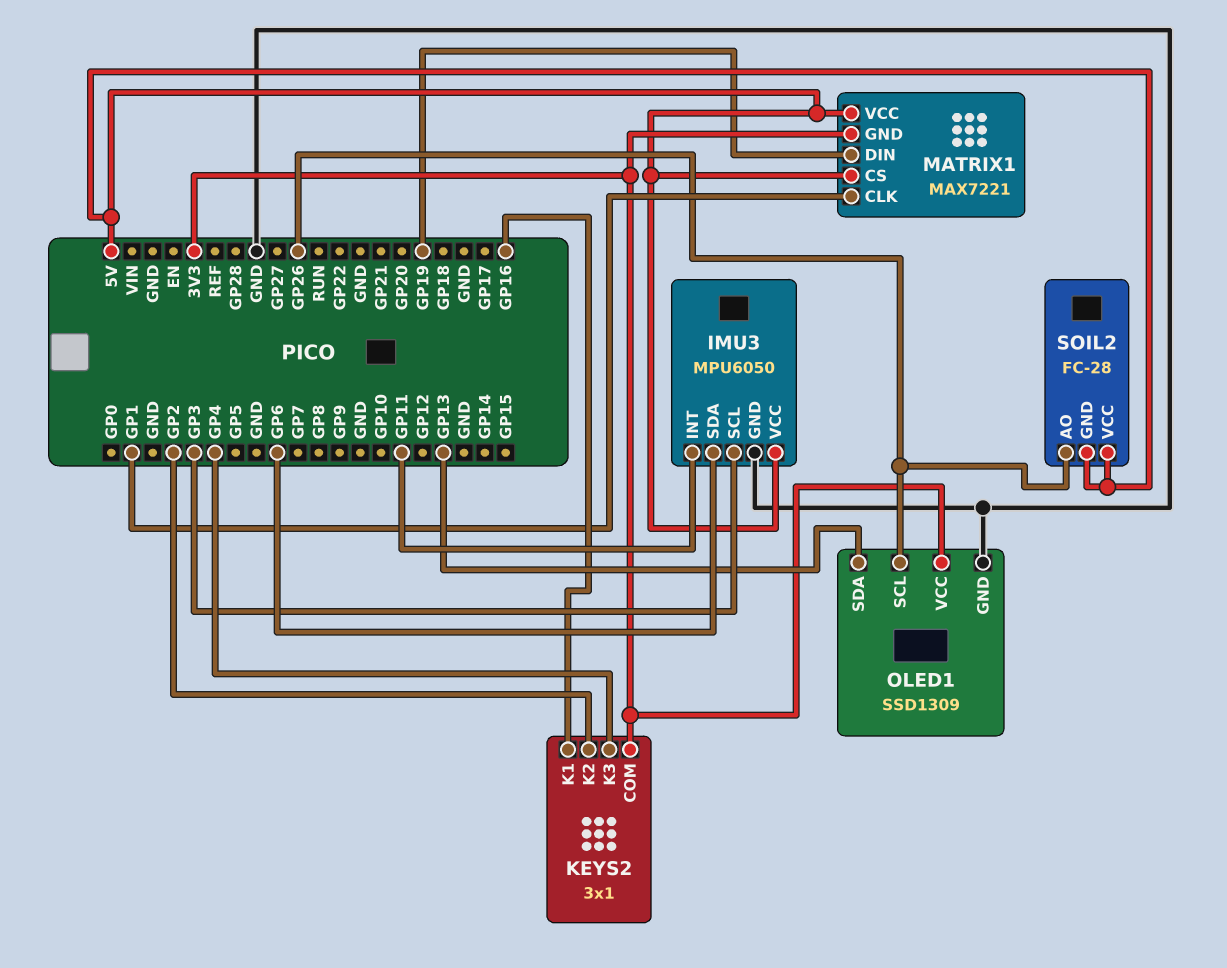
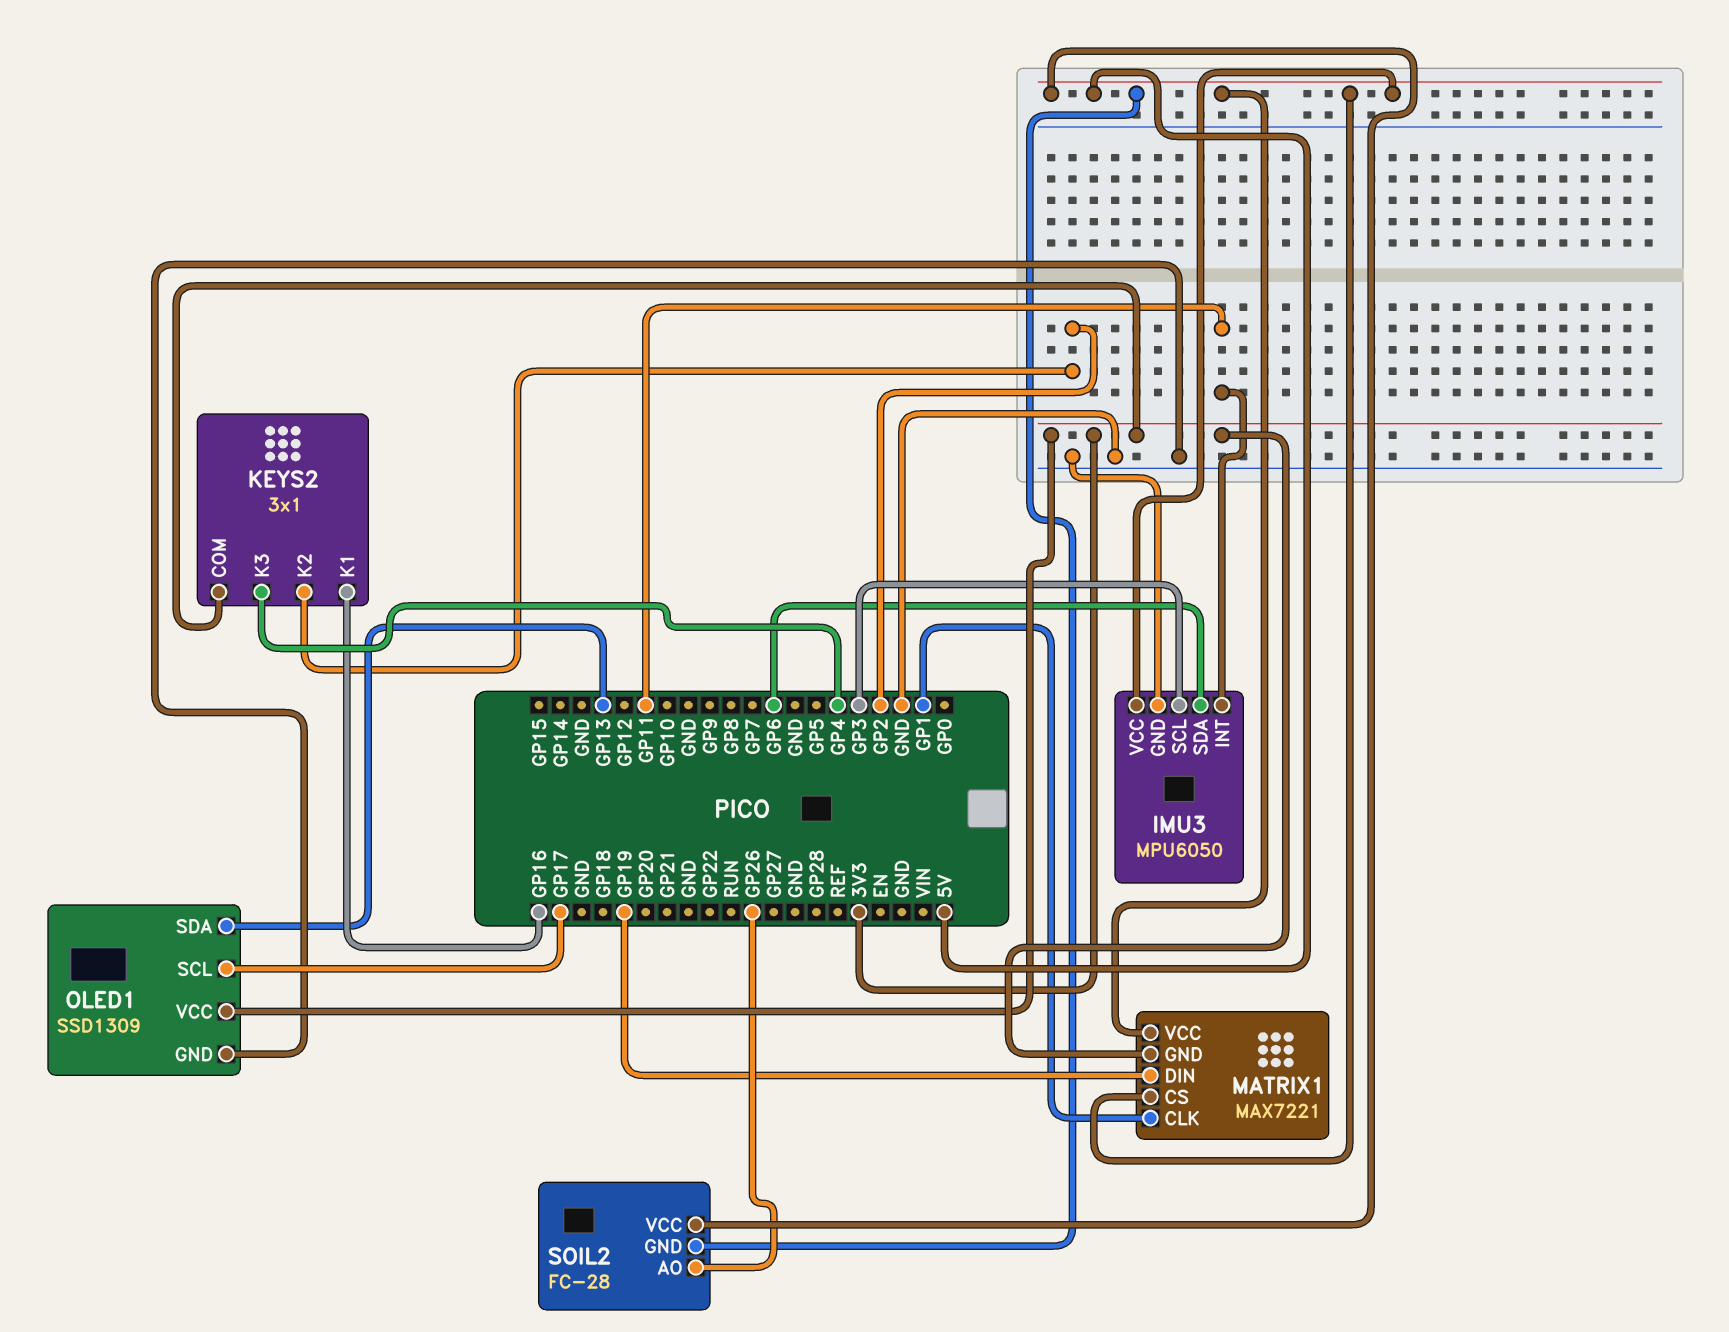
OLED1 pin SCL: GP26 -> GP17

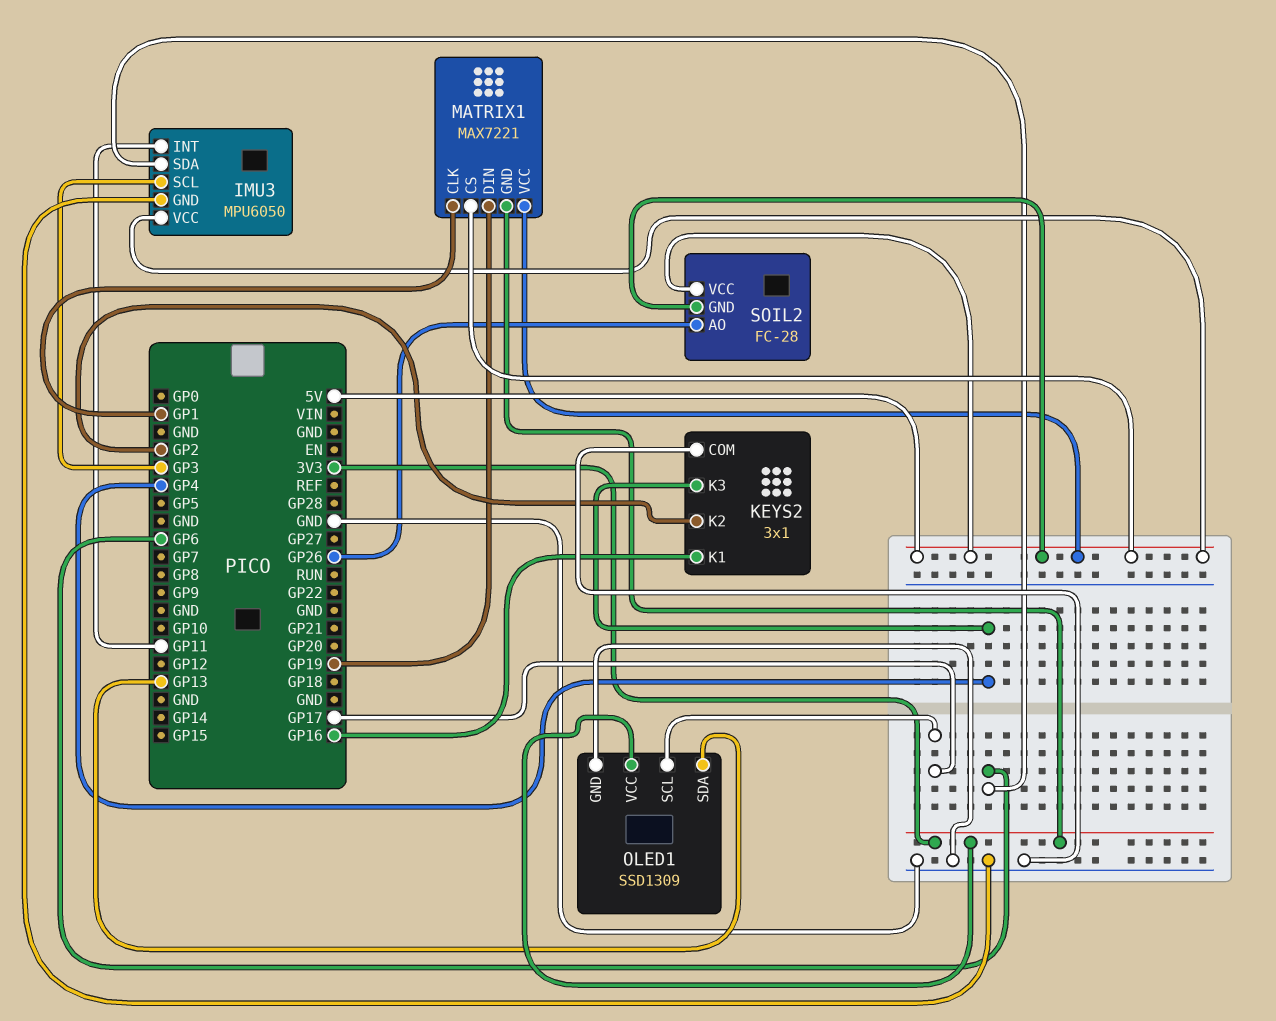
KEYS2 pin COM: 3V3 -> GND

